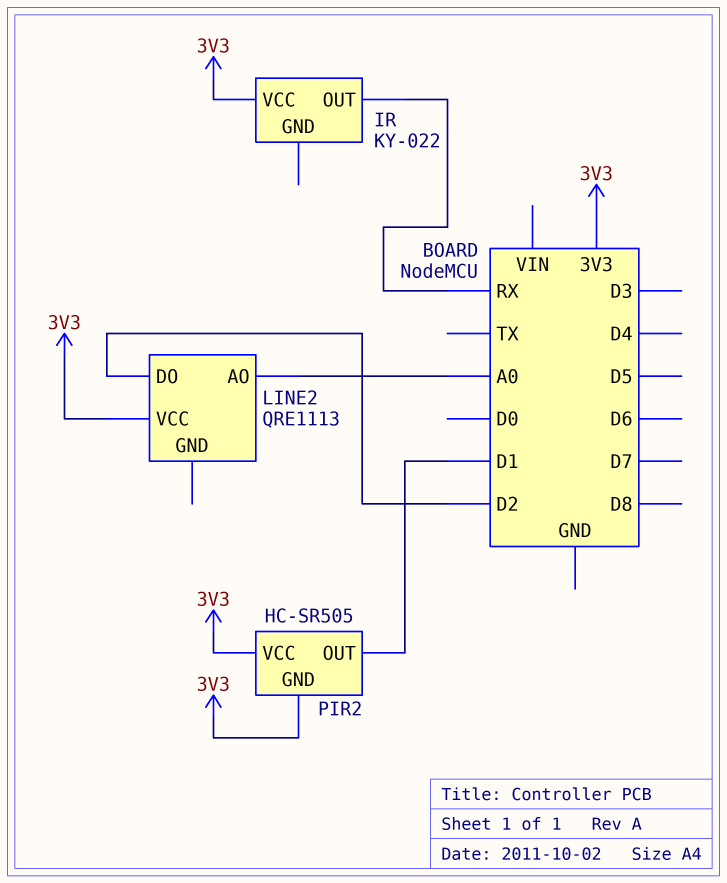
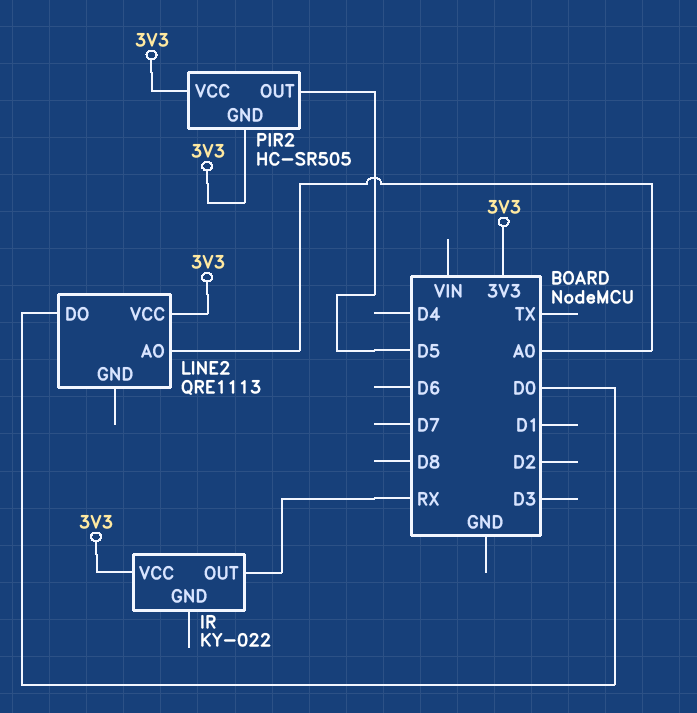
LINE2 pin DO: D2 -> D0
PIR2 pin OUT: D1 -> D5

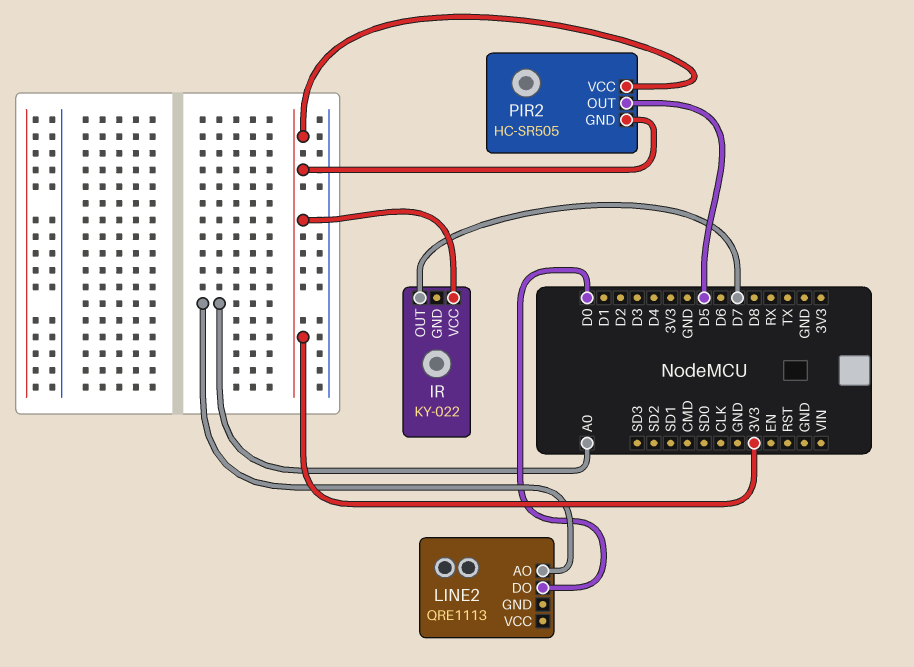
IR pin OUT: RX -> D7
LINE2 pin VCC: 3V3 -> none

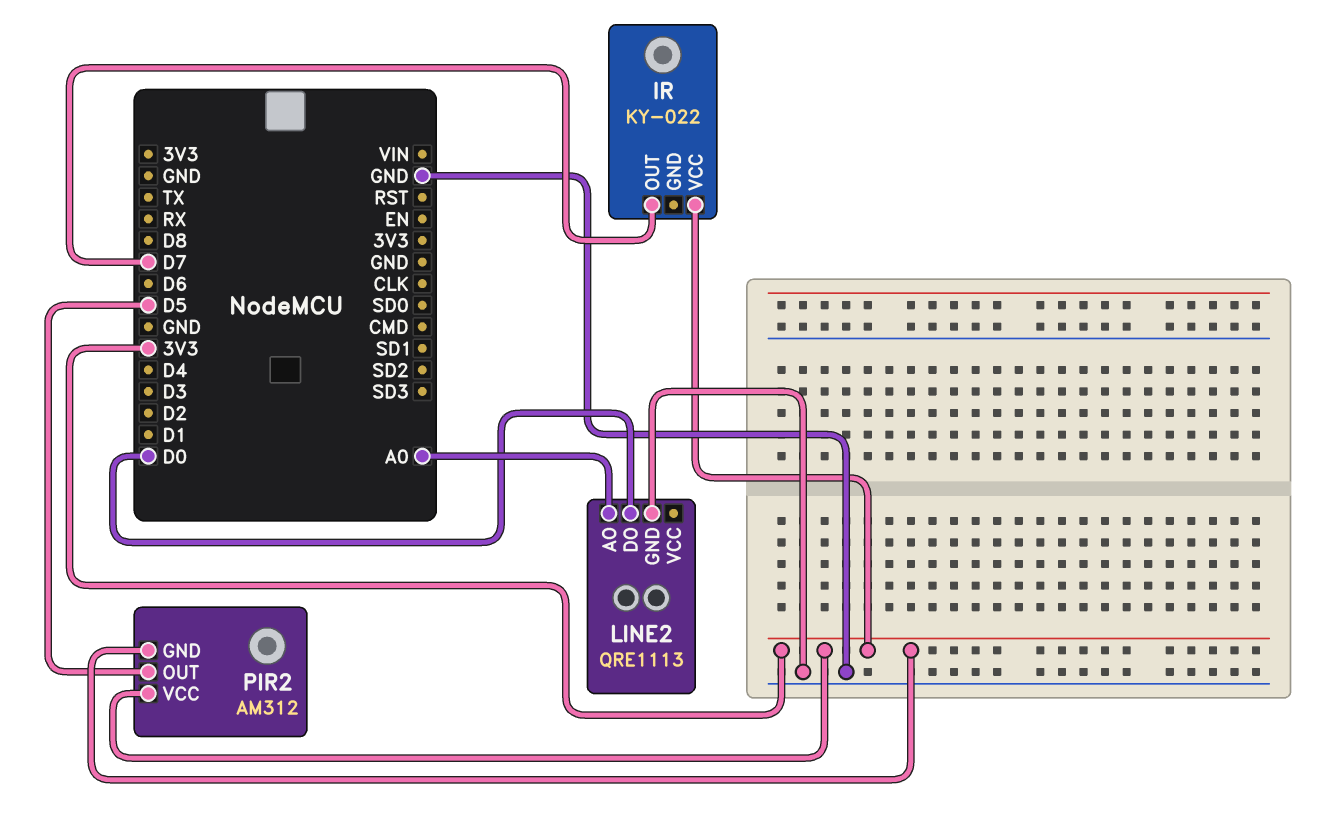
LINE2 pin GND: none -> GND
PIR2: HC-SR505 -> AM312

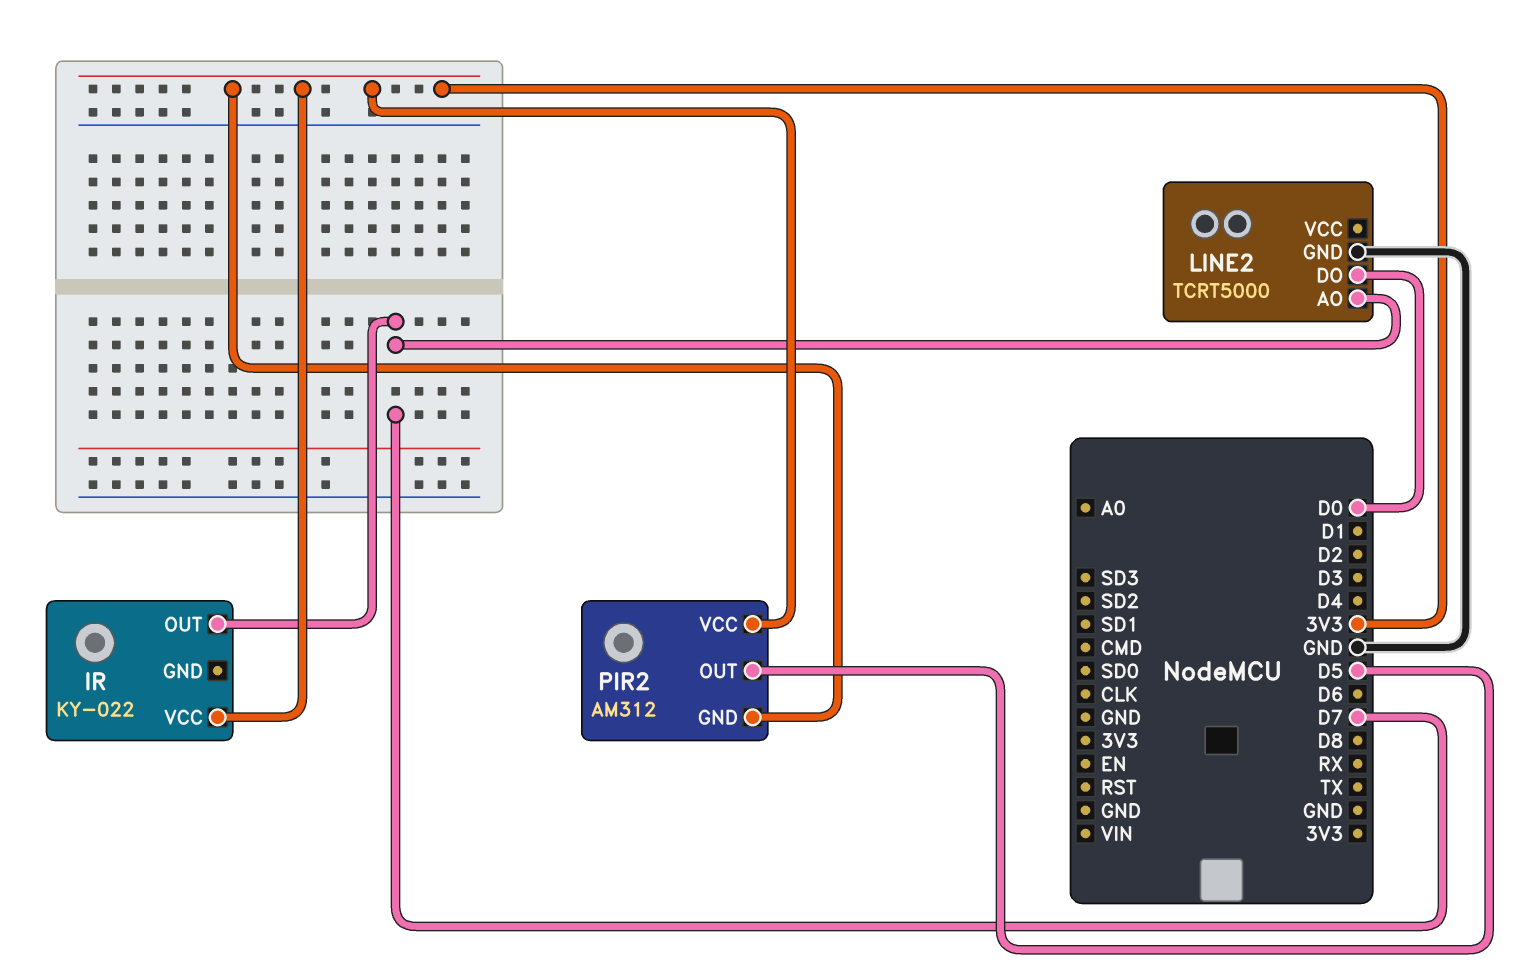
LINE2: QRE1113 -> TCRT5000
LINE2 pin AO: A0 -> D7

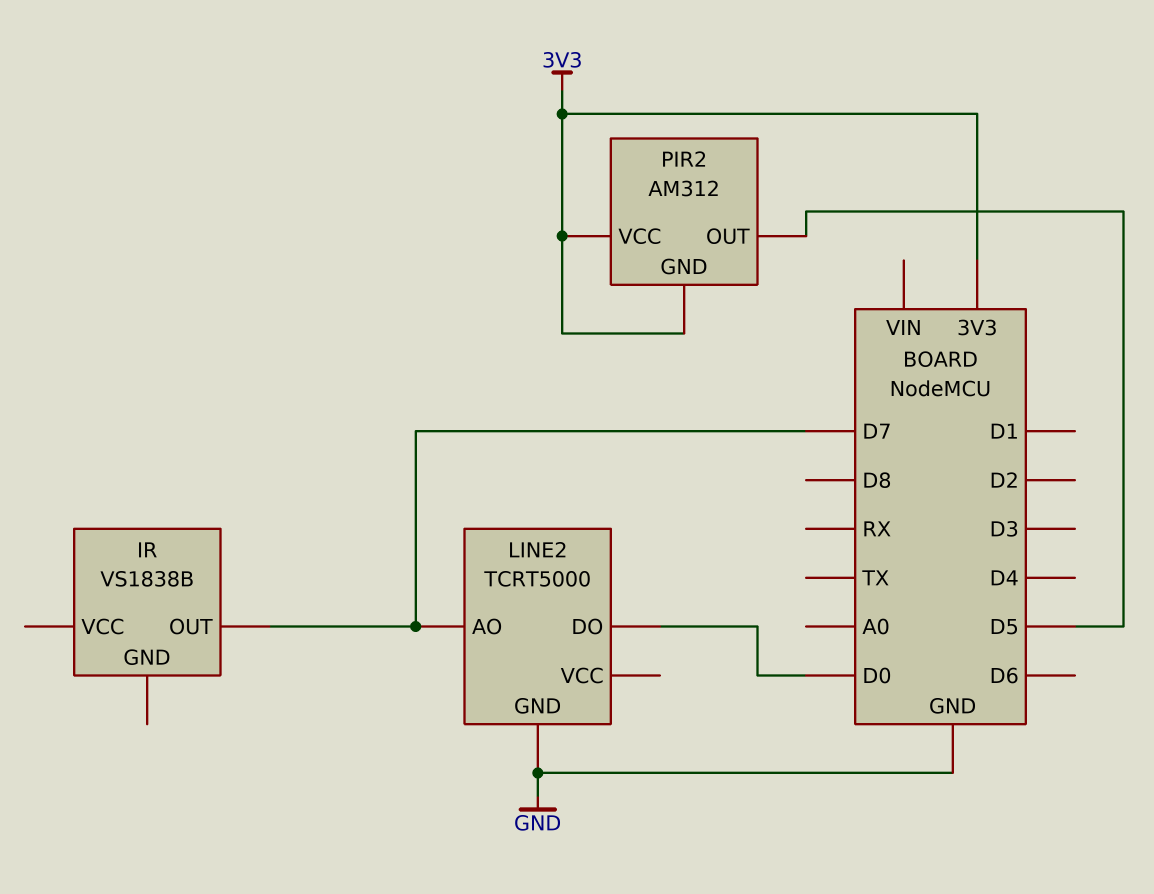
IR: KY-022 -> VS1838B
IR pin VCC: 3V3 -> none

